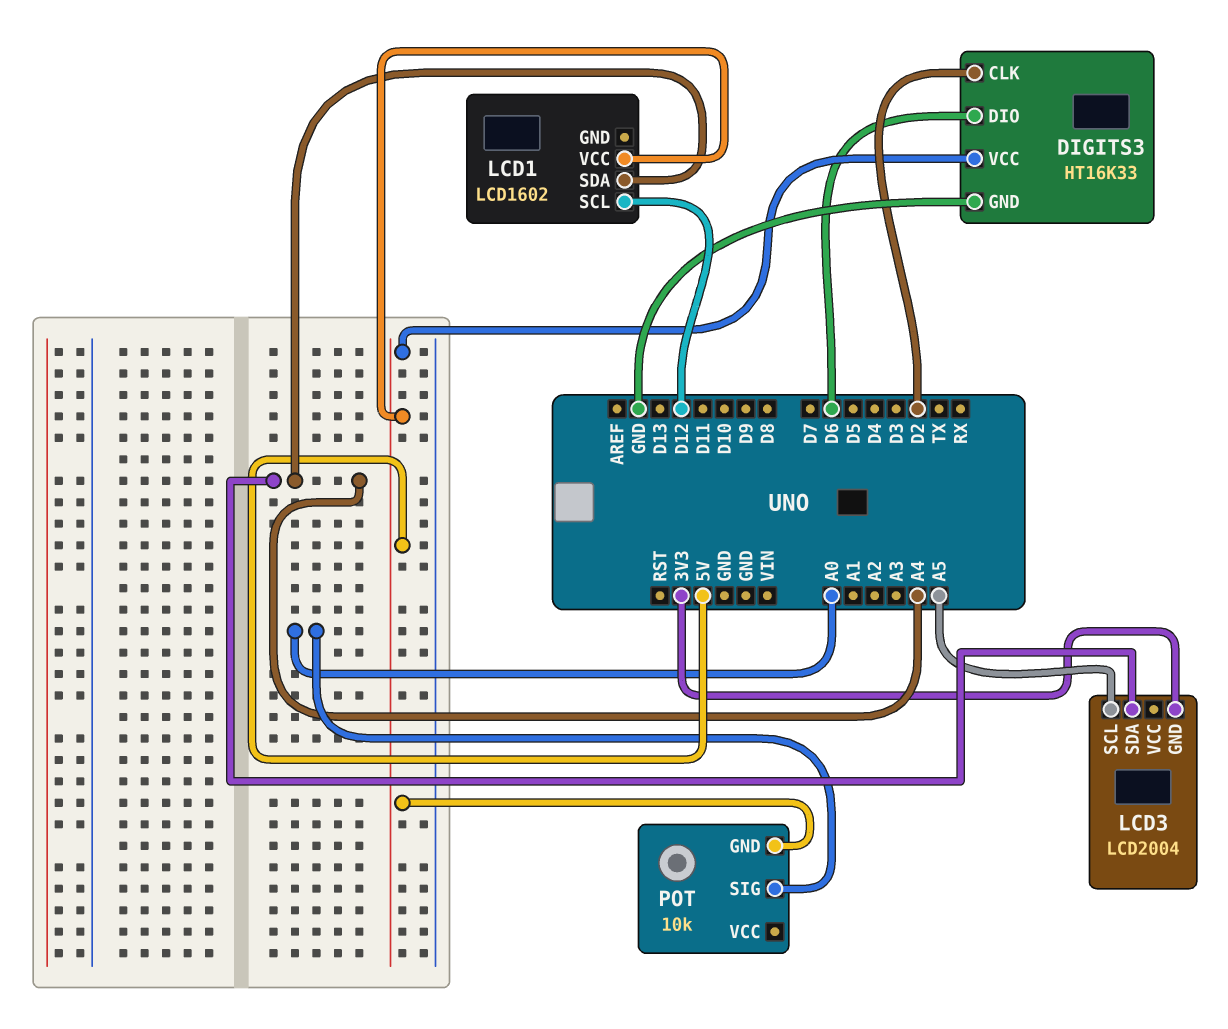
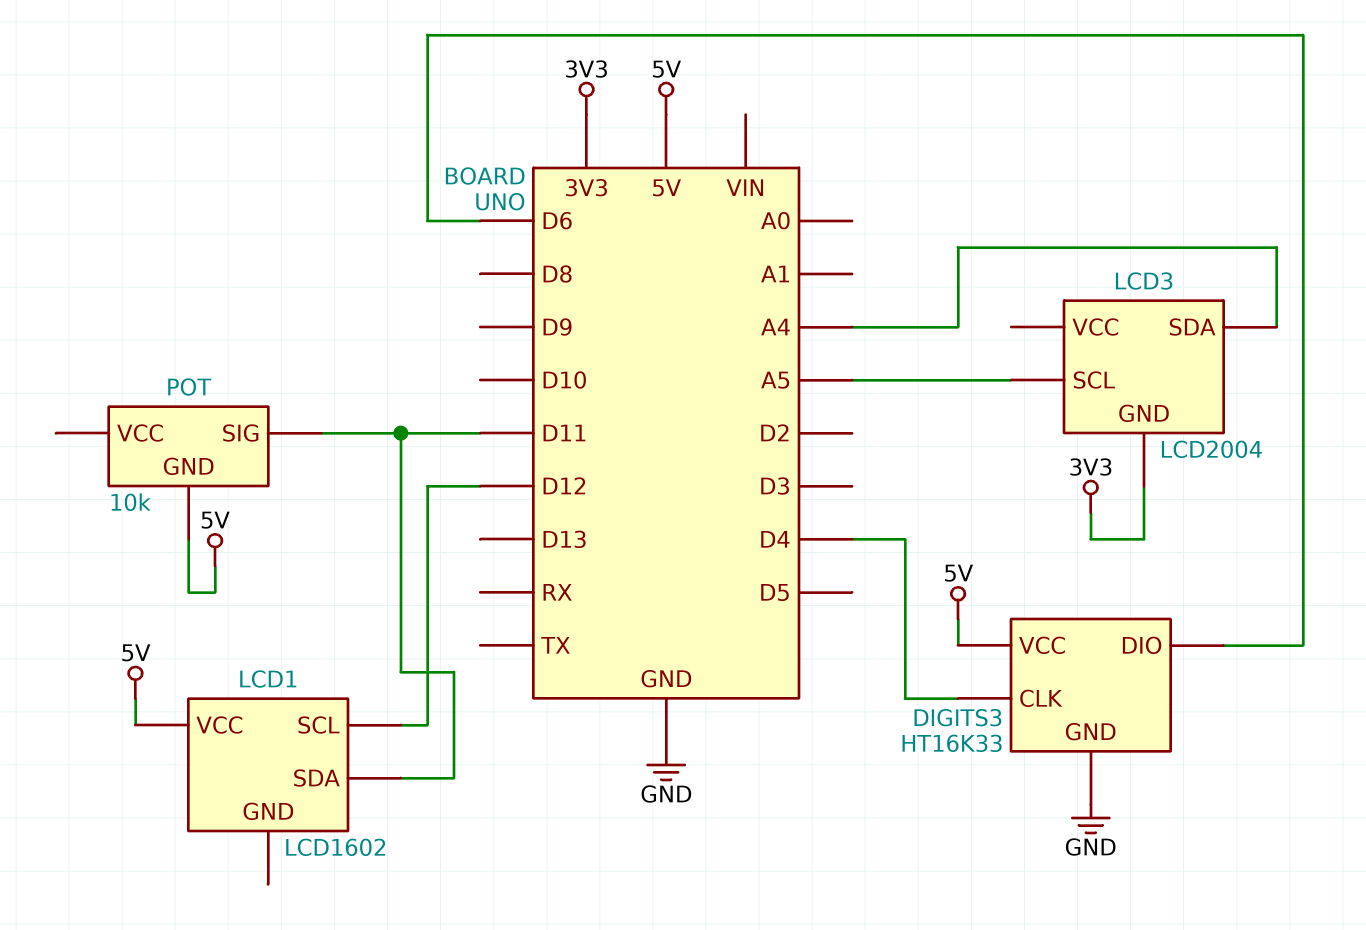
DIGITS3 pin CLK: D2 -> D4
LCD1 pin SDA: A4 -> D11
POT pin SIG: A0 -> D11

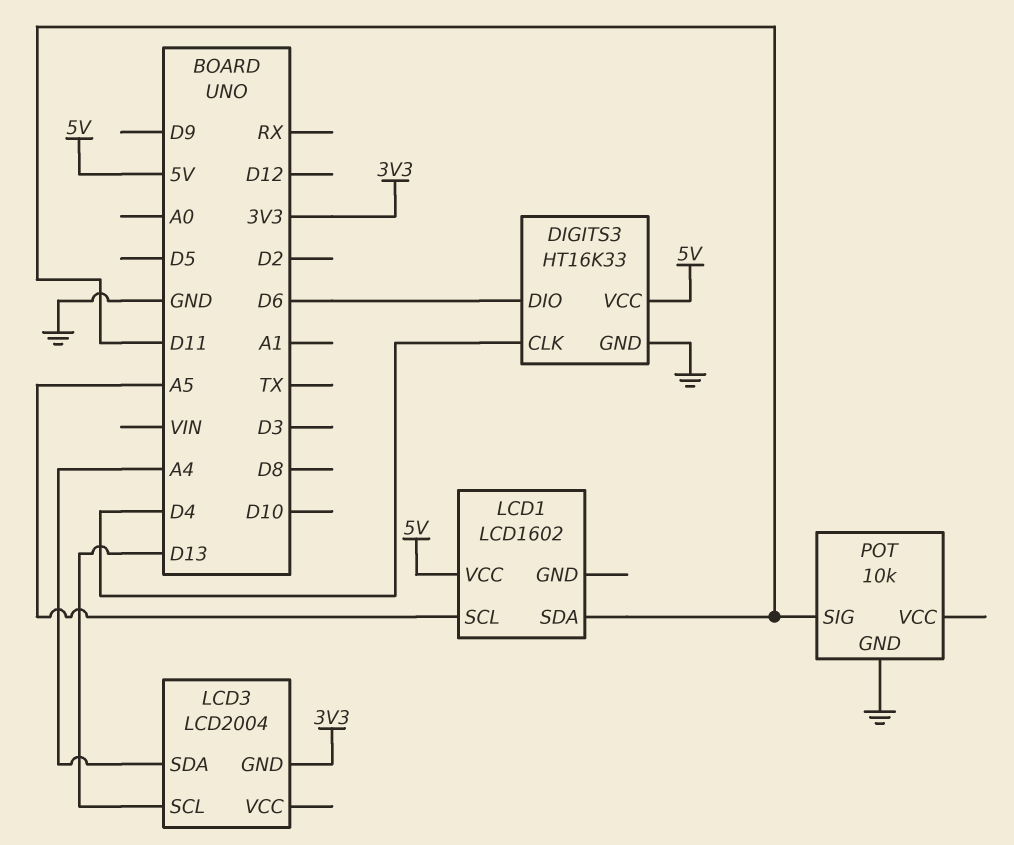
LCD1 pin SCL: D12 -> A5
LCD3 pin SCL: A5 -> D13
POT pin GND: 5V -> GND

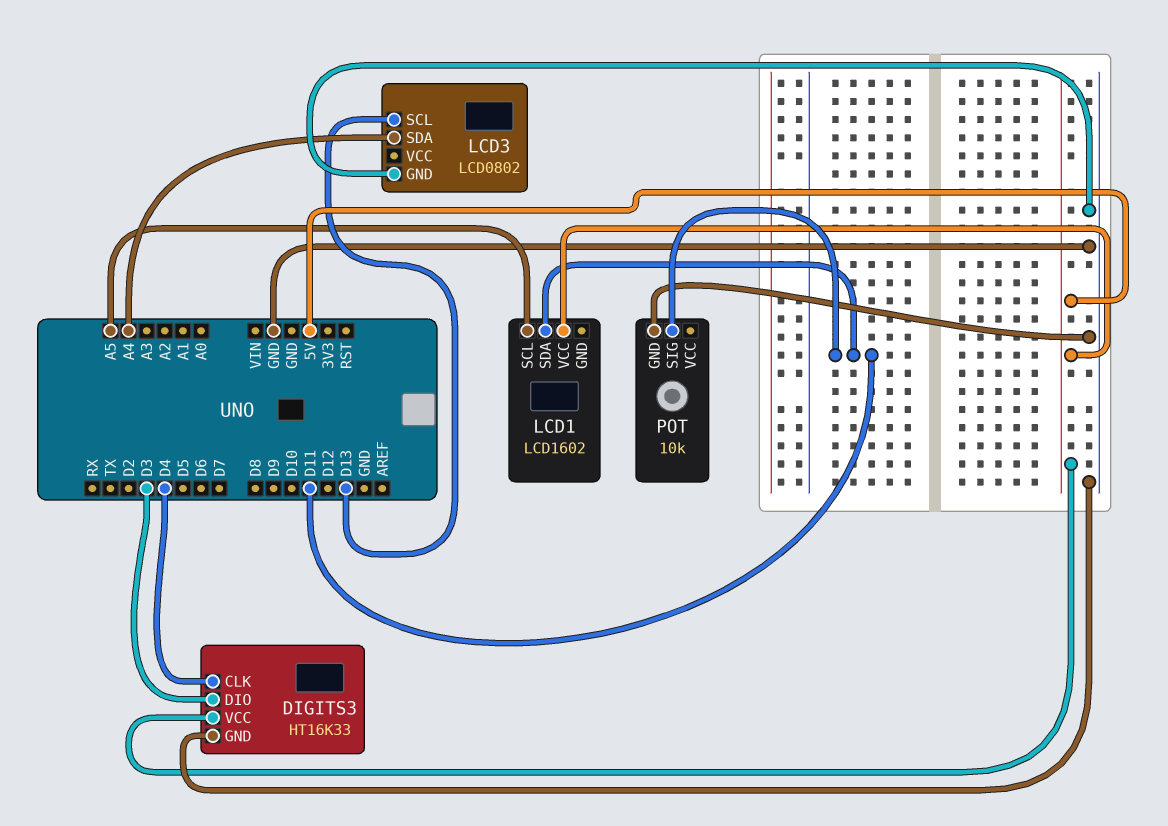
DIGITS3 pin DIO: D6 -> D3
LCD3: LCD2004 -> LCD0802
LCD3 pin GND: 3V3 -> GND

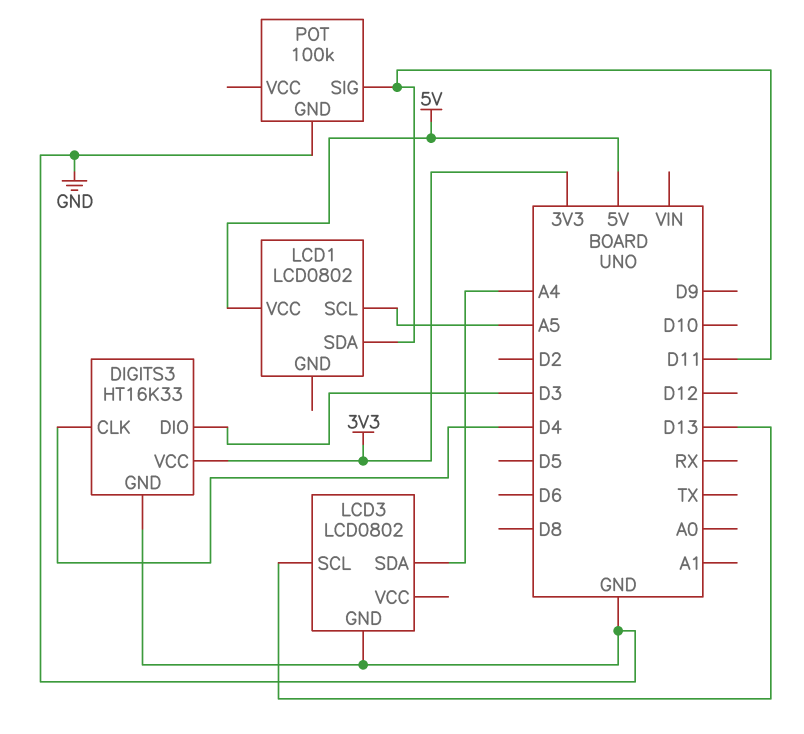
DIGITS3 pin VCC: 5V -> 3V3
LCD1: LCD1602 -> LCD0802
POT: 10k -> 100k

